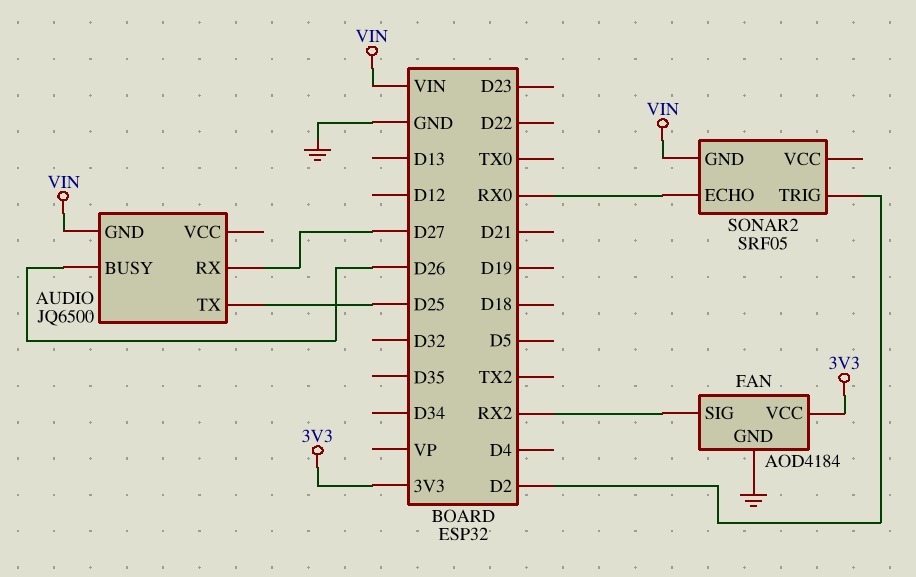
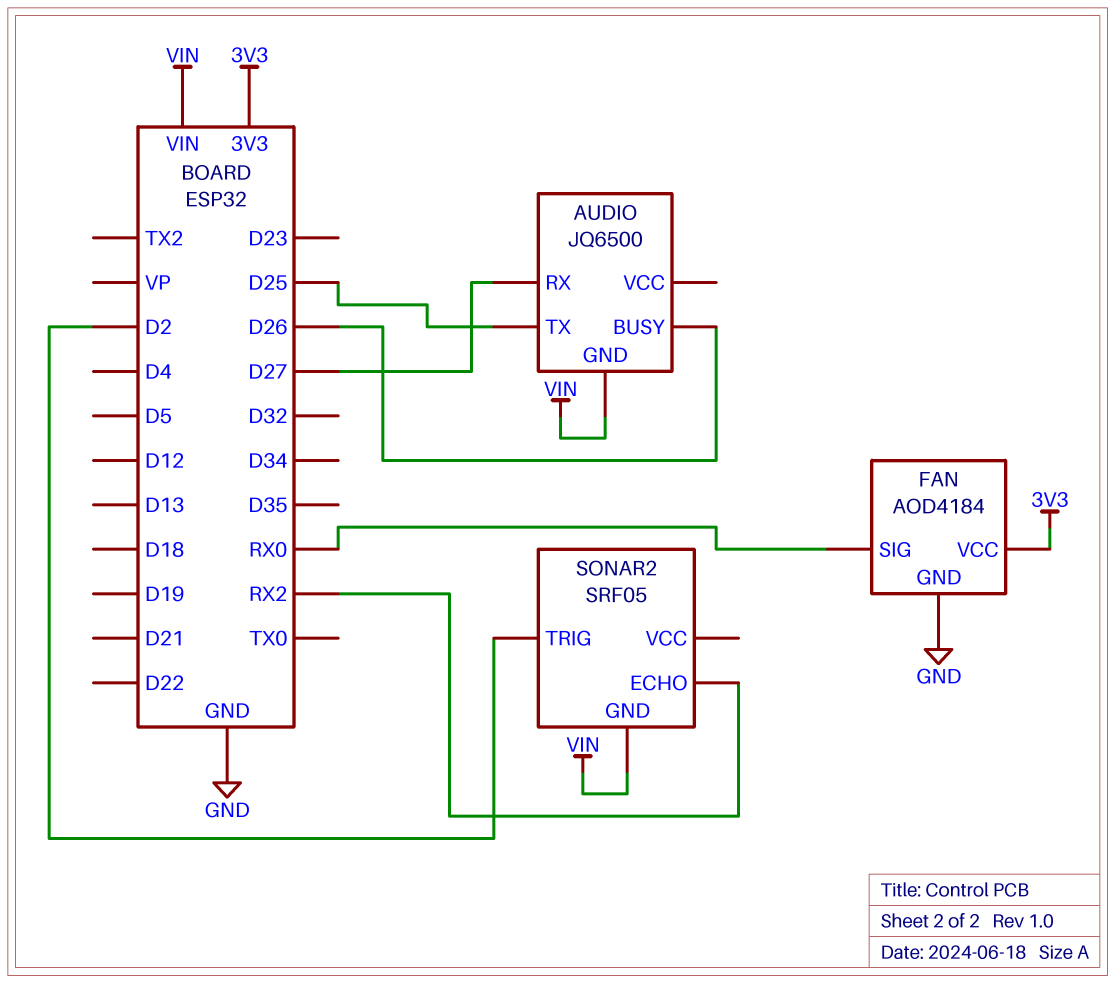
FAN pin SIG: RX2 -> RX0
SONAR2 pin ECHO: RX0 -> RX2

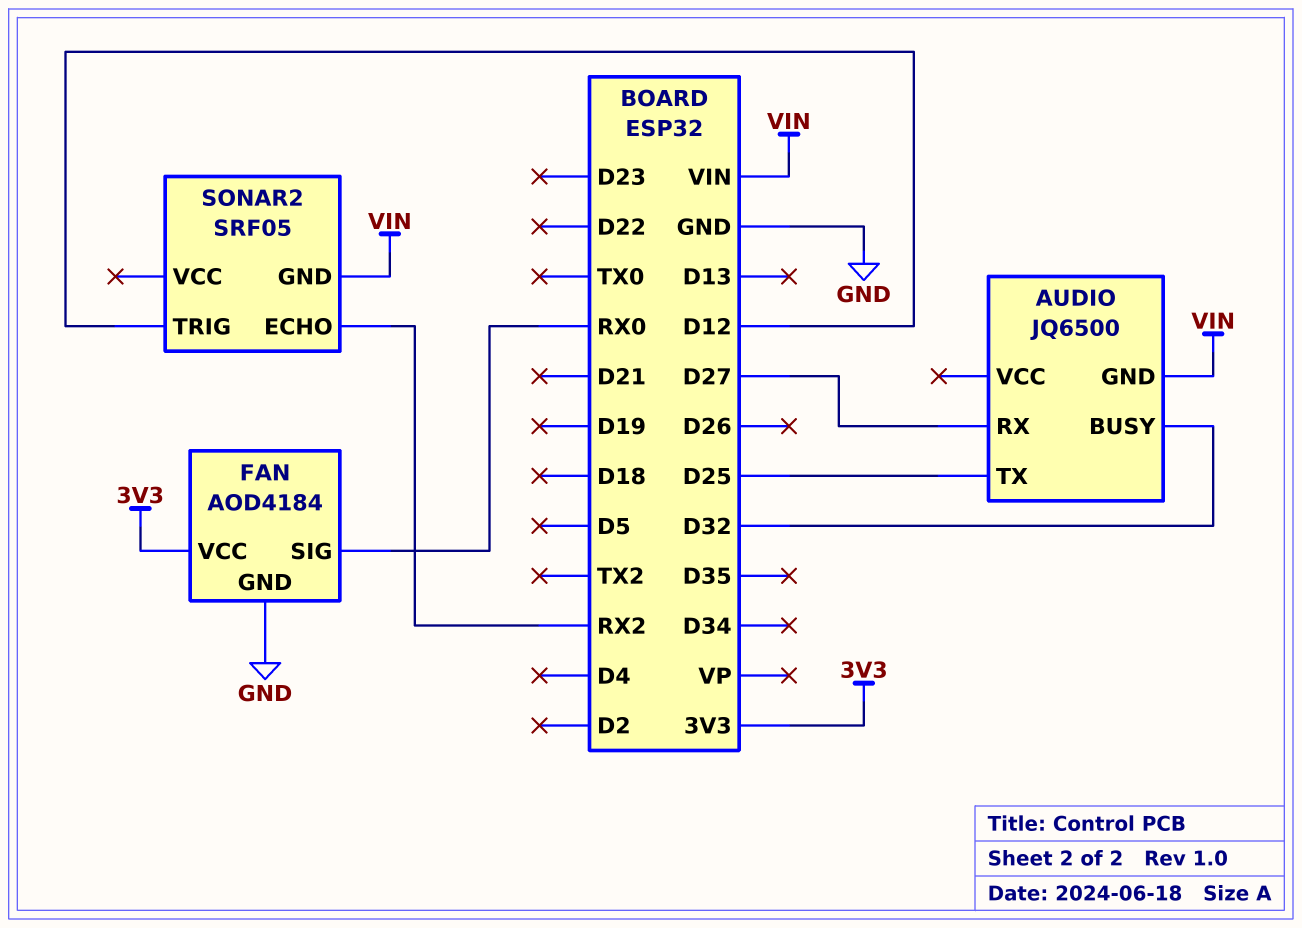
AUDIO pin BUSY: D26 -> D32
SONAR2 pin TRIG: D2 -> D12

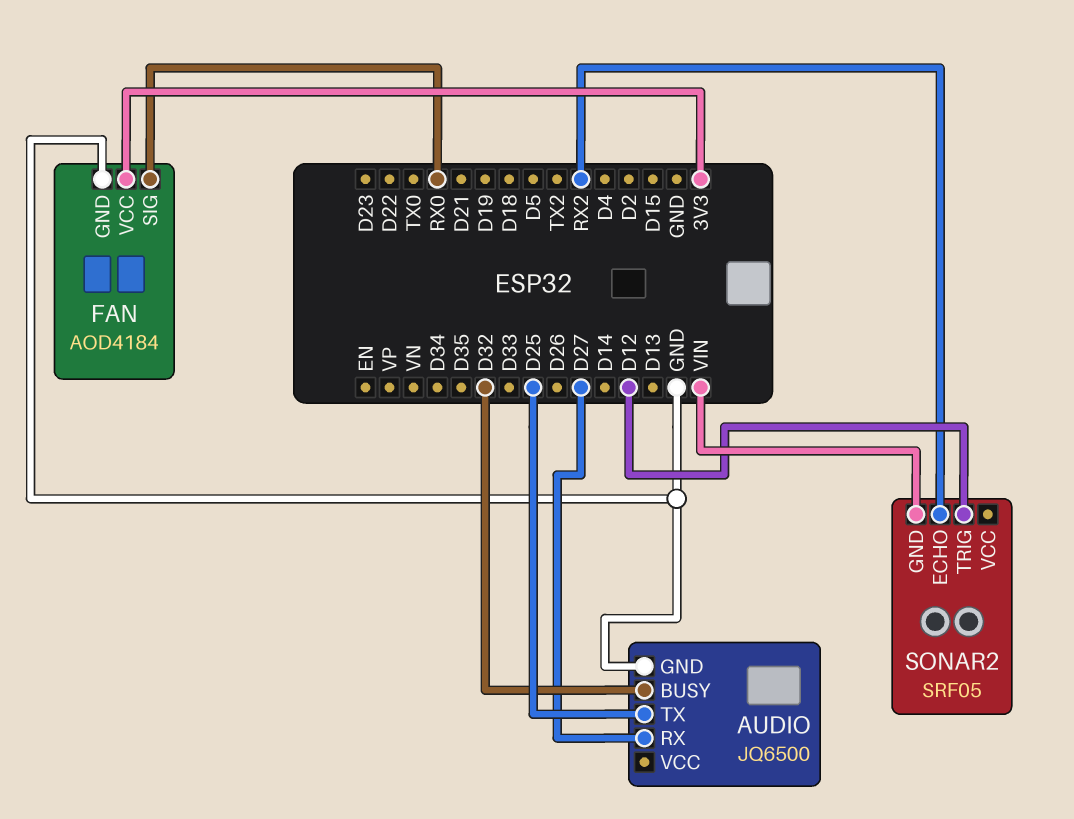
AUDIO pin GND: VIN -> GND

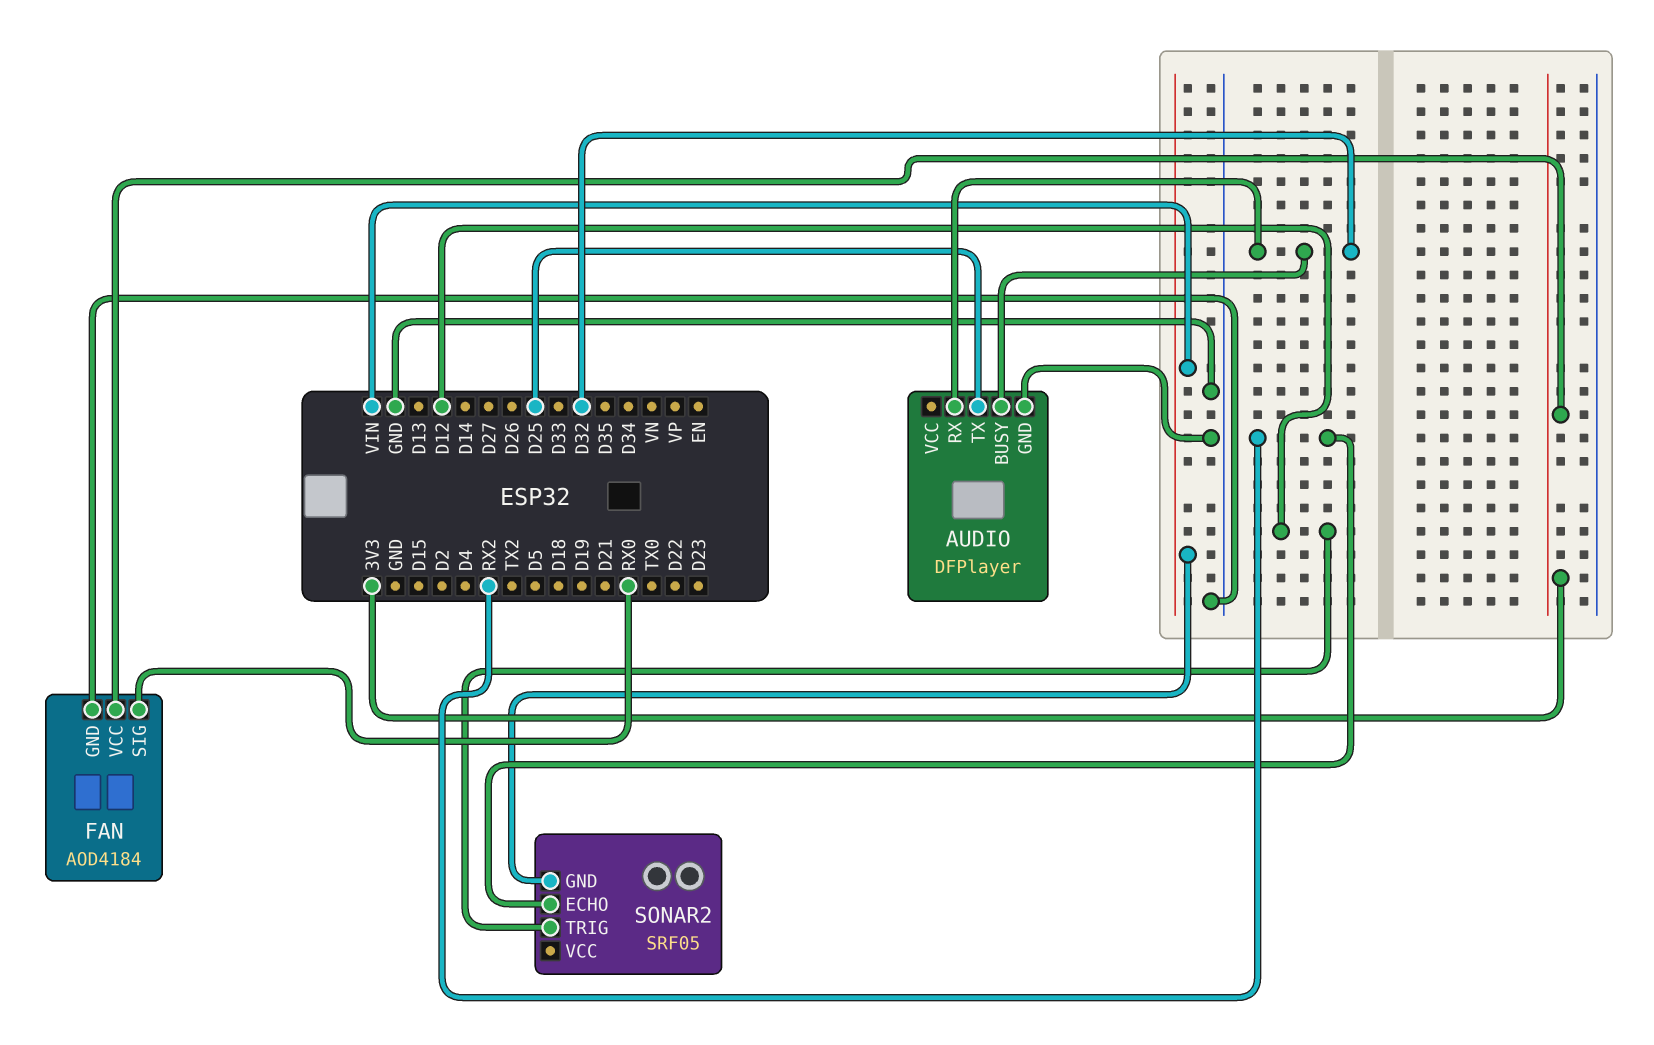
AUDIO: JQ6500 -> DFPlayer
AUDIO pin RX: D27 -> D32

